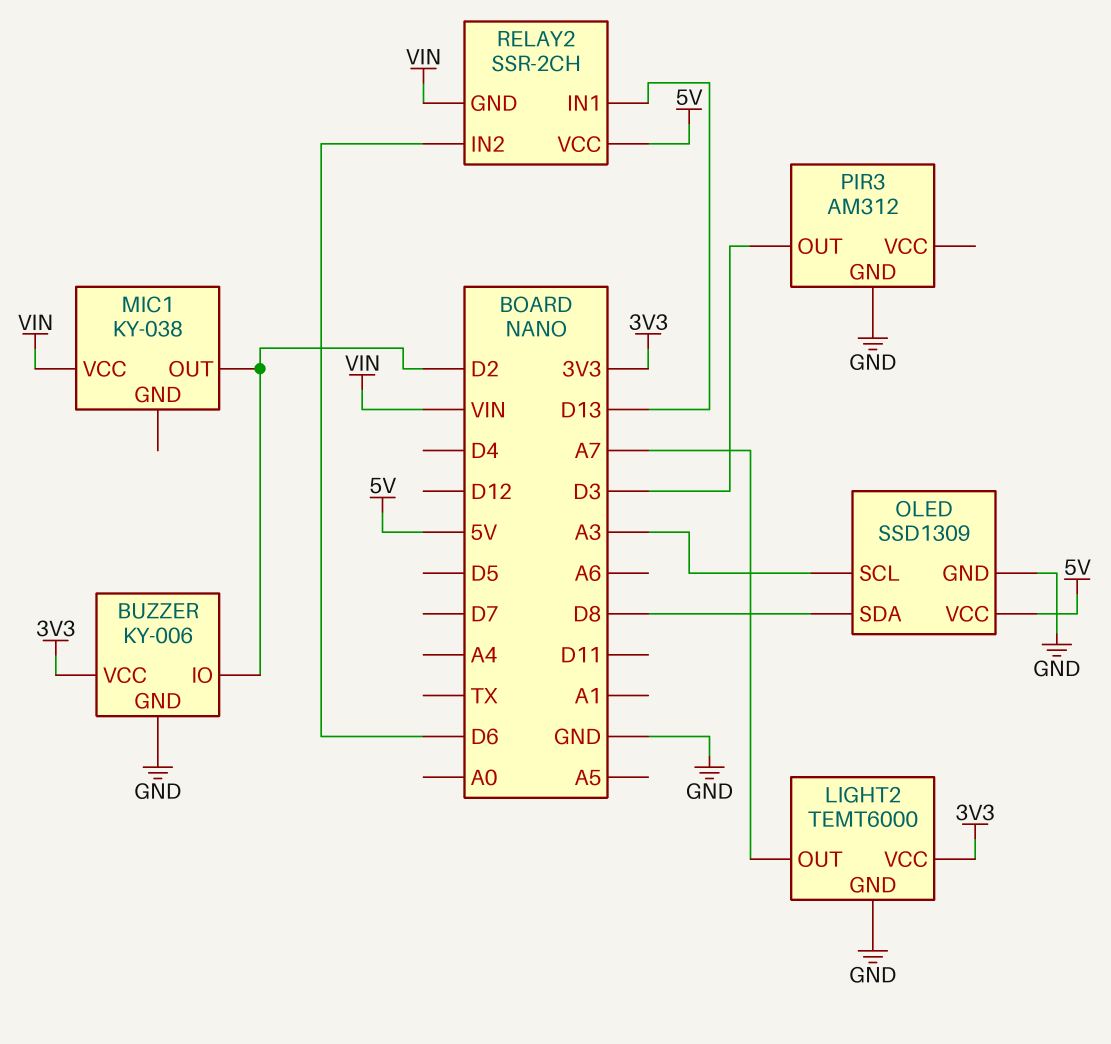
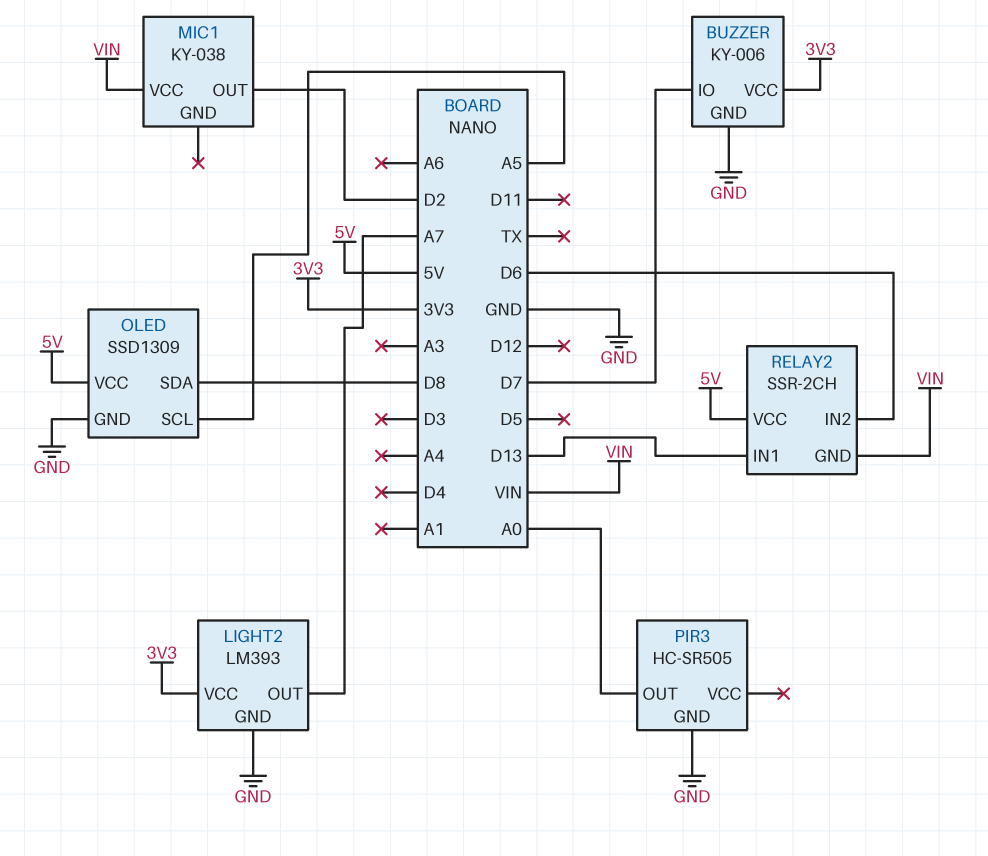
BUZZER pin IO: D2 -> D7
LIGHT2: TEMT6000 -> LM393
OLED pin SCL: A3 -> A5
PIR3: AM312 -> HC-SR505
PIR3 pin OUT: D3 -> A0

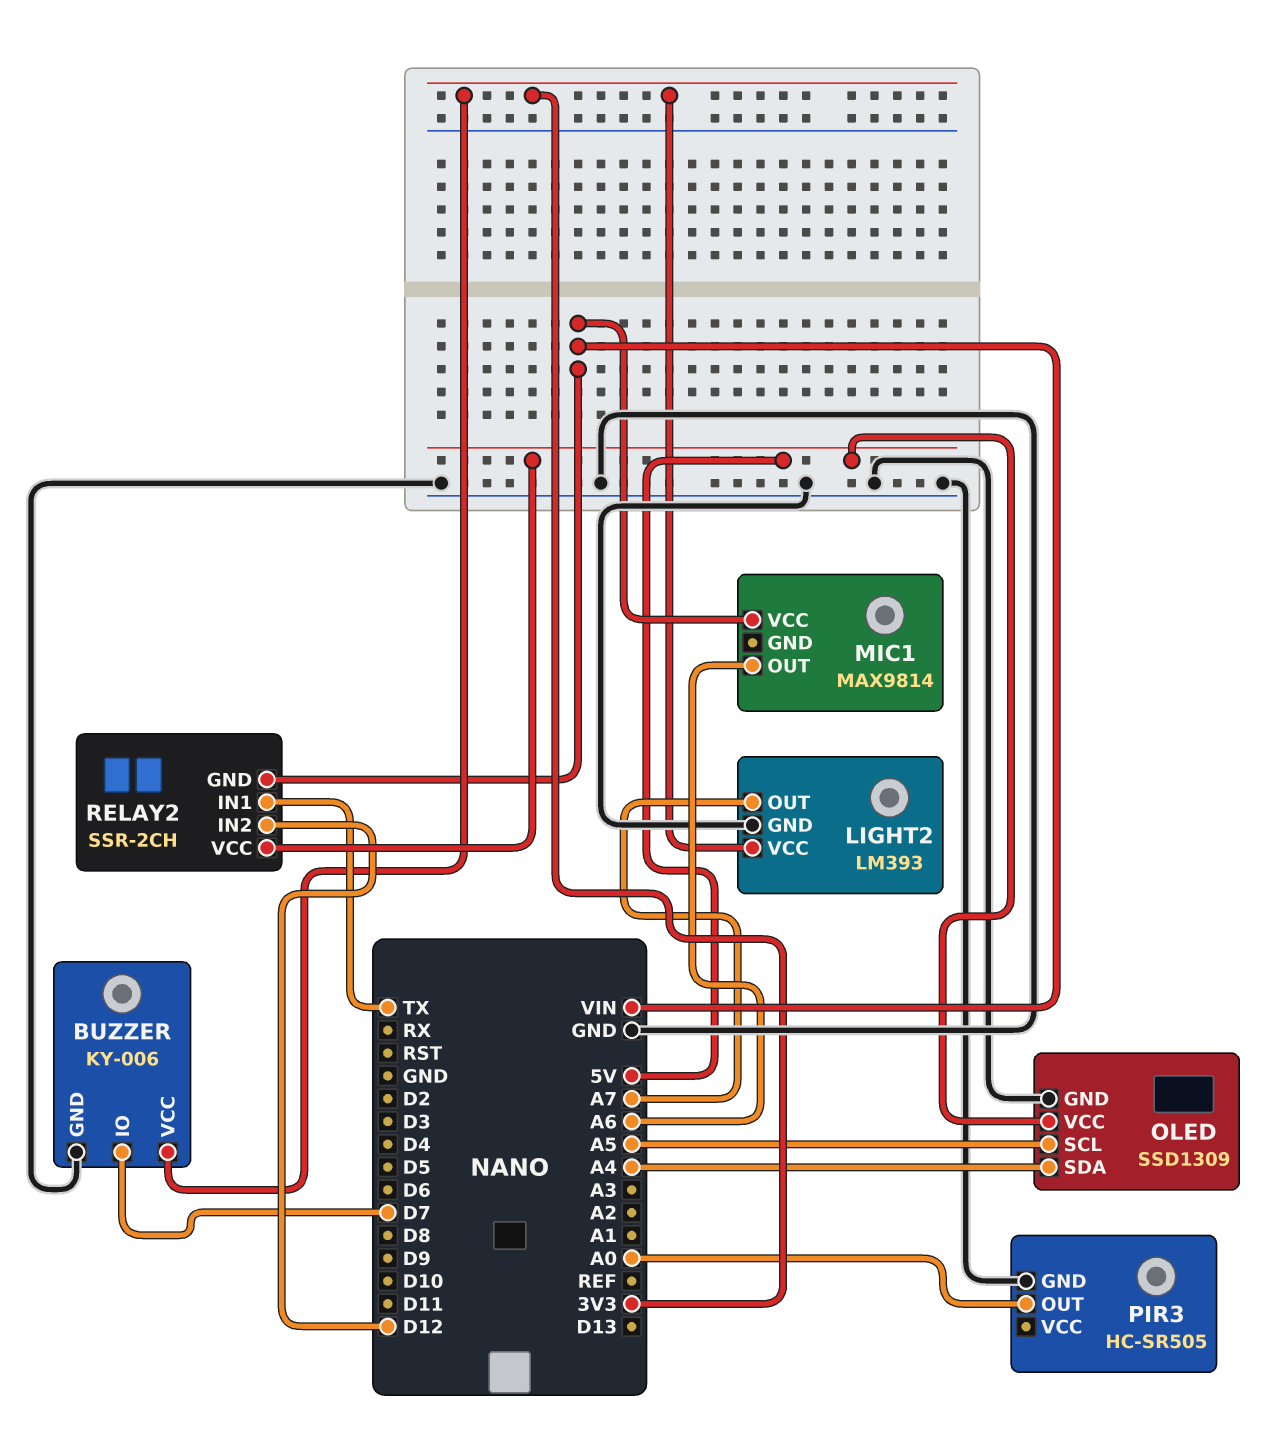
MIC1: KY-038 -> MAX9814
MIC1 pin OUT: D2 -> A6
OLED pin SDA: D8 -> A4
RELAY2 pin IN1: D13 -> TX
RELAY2 pin IN2: D6 -> D12

